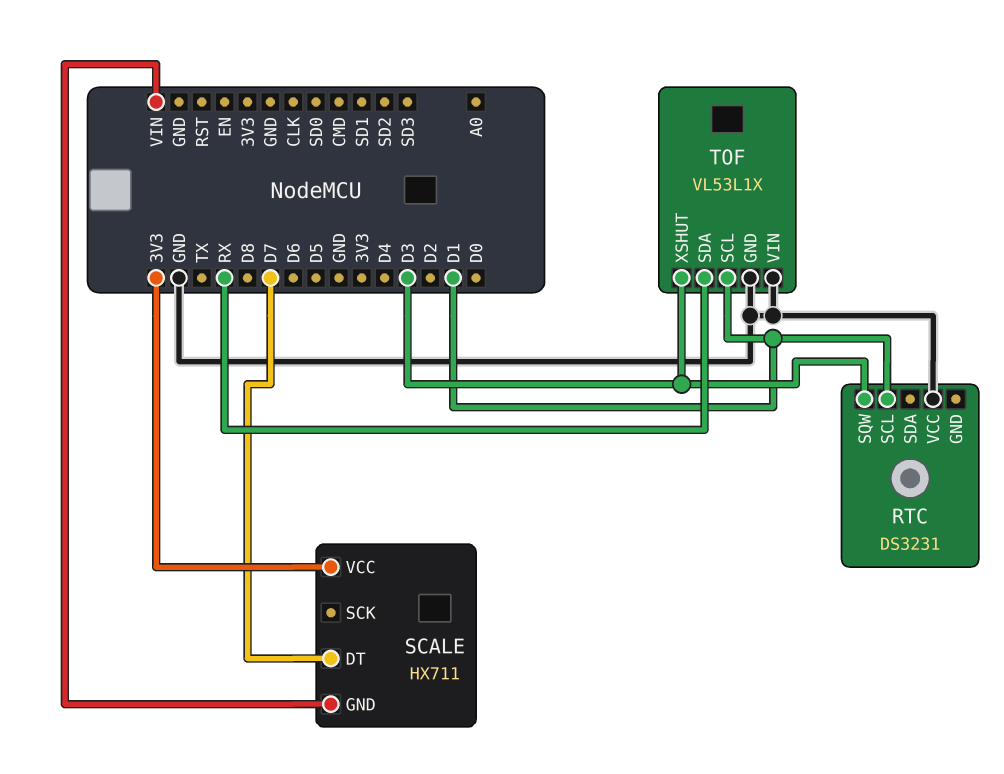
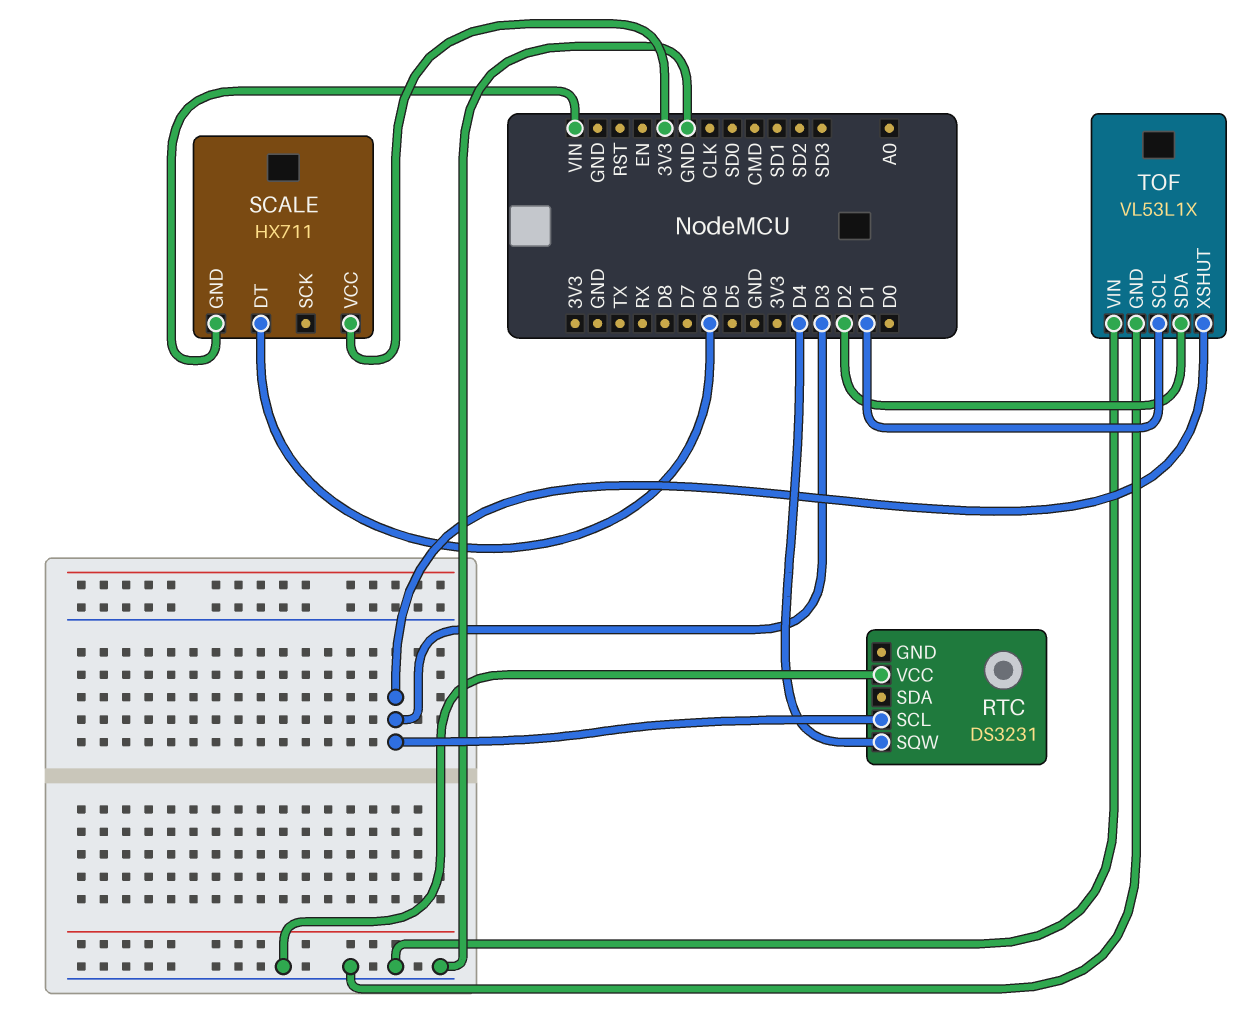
RTC pin SCL: D1 -> D3
RTC pin SQW: D3 -> D4
SCALE pin DT: D7 -> D6
TOF pin SDA: RX -> D2

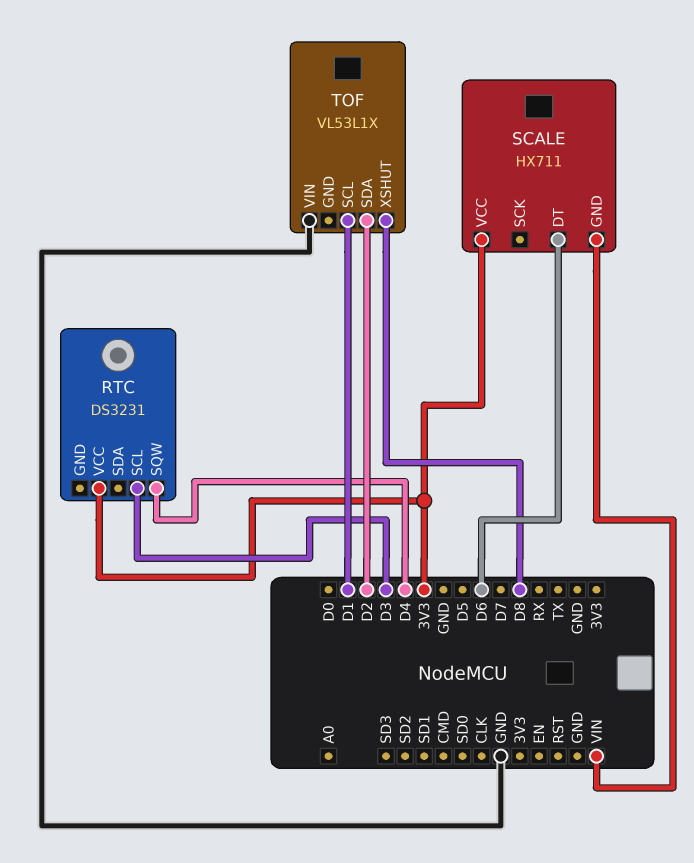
RTC pin VCC: GND -> 3V3
TOF pin GND: GND -> none
TOF pin XSHUT: D3 -> D8

